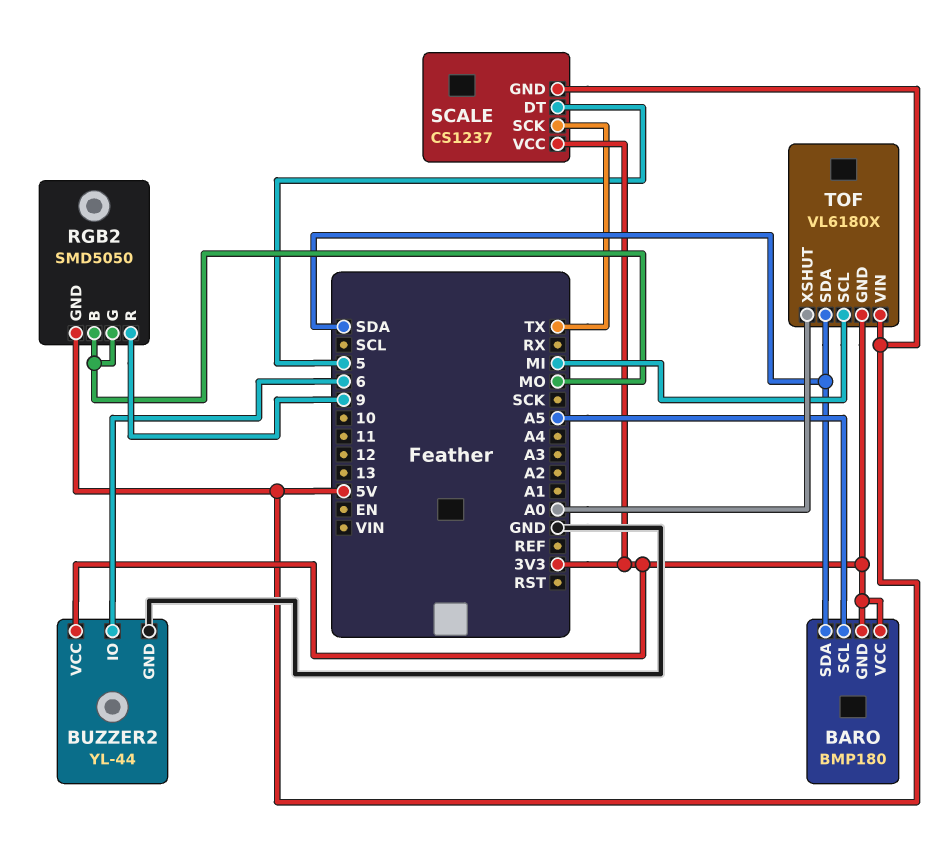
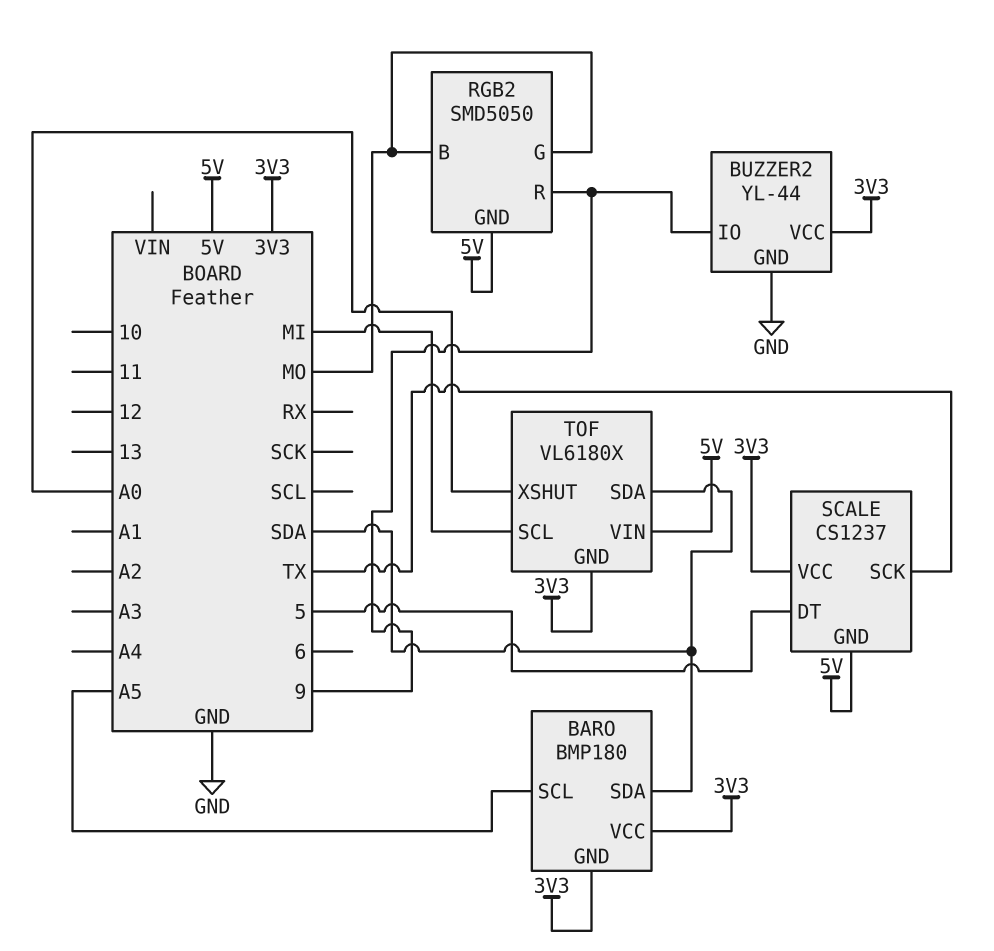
BUZZER2 pin IO: 6 -> 9

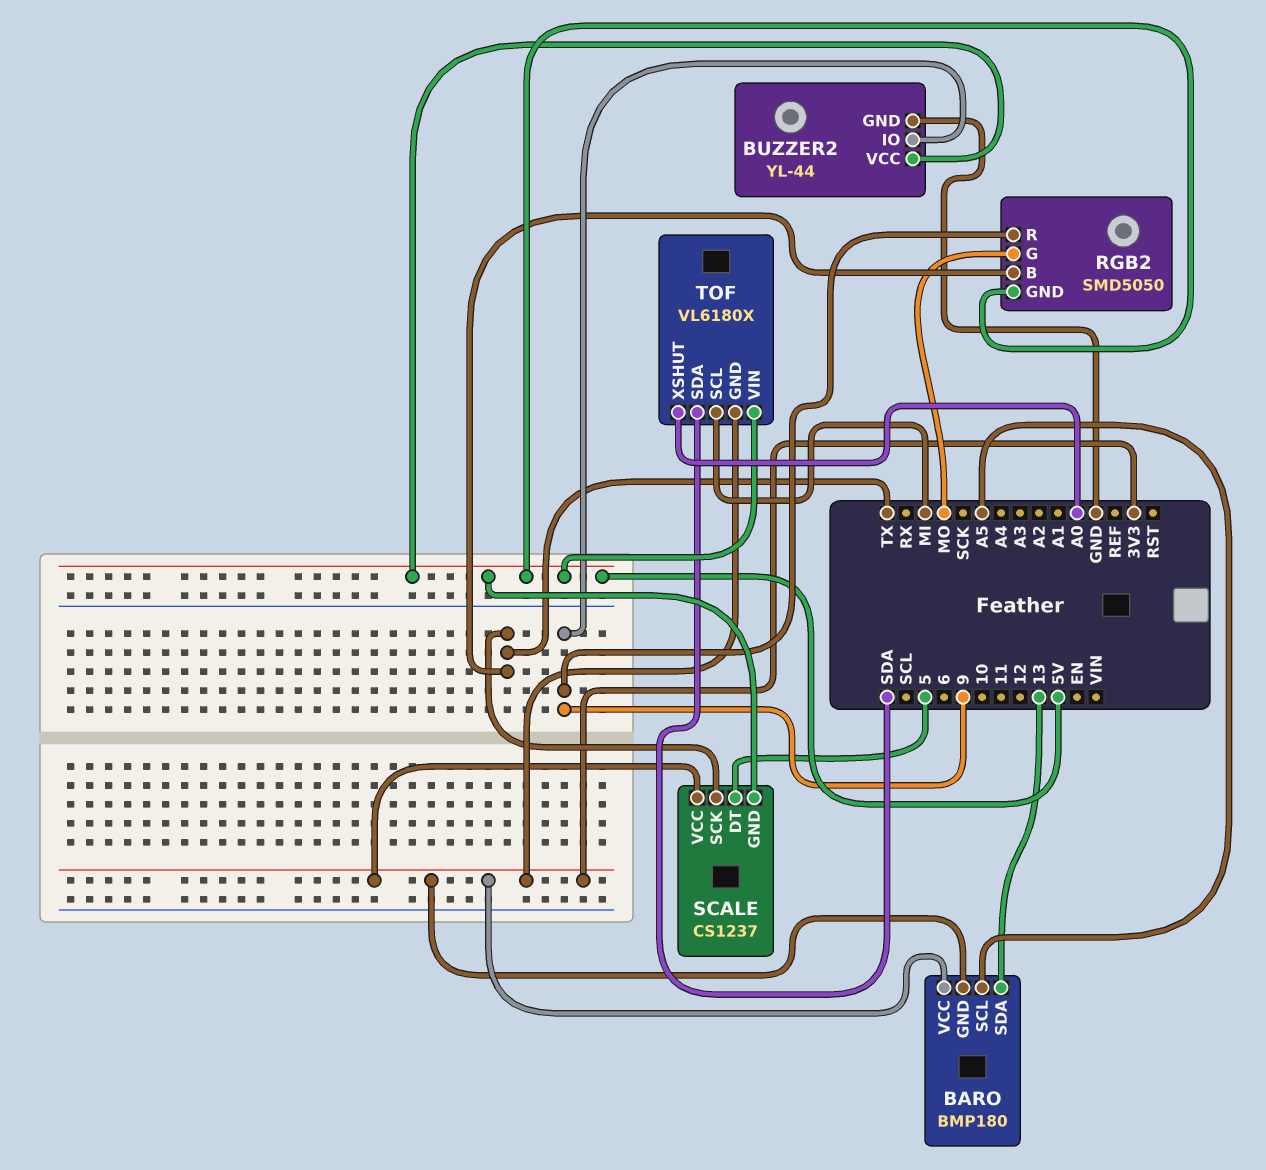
BARO pin SDA: SDA -> 13
BUZZER2 pin VCC: 3V3 -> 5V
RGB2 pin B: MO -> TX

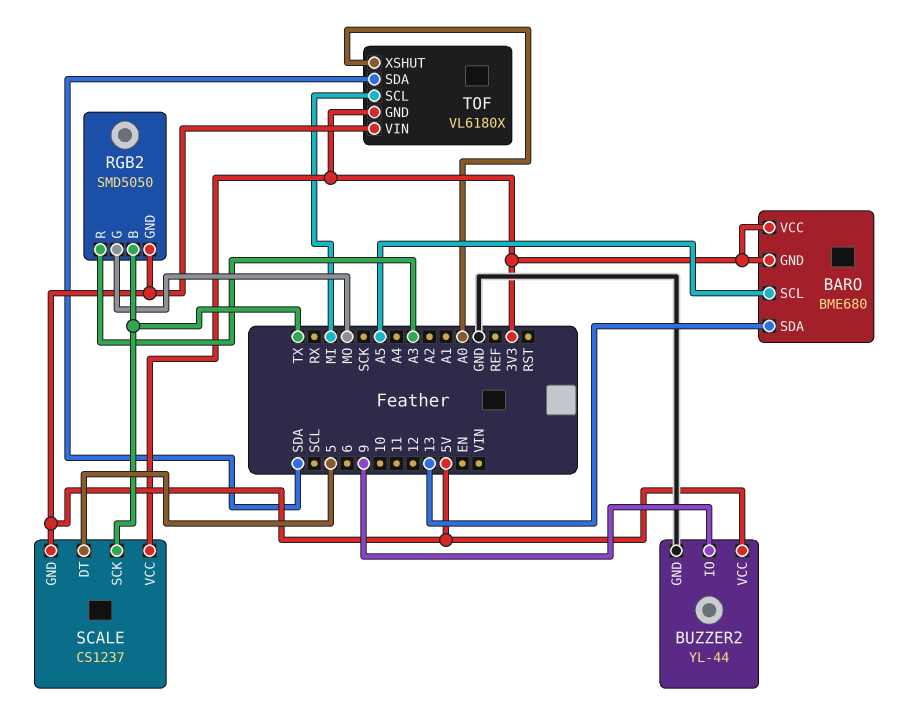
BARO: BMP180 -> BME680
RGB2 pin R: 9 -> A3

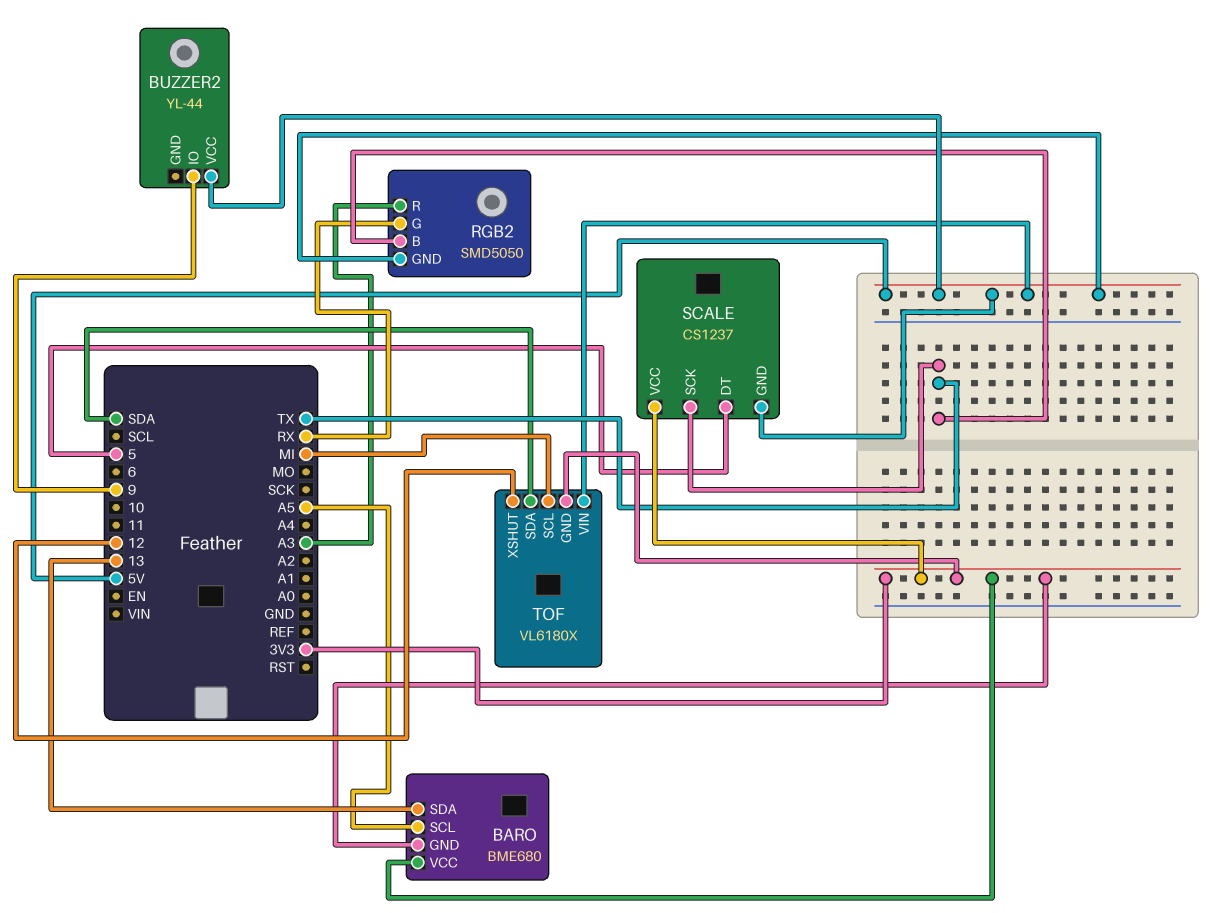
BUZZER2 pin GND: GND -> none
RGB2 pin G: MO -> RX
TOF pin XSHUT: A0 -> 12

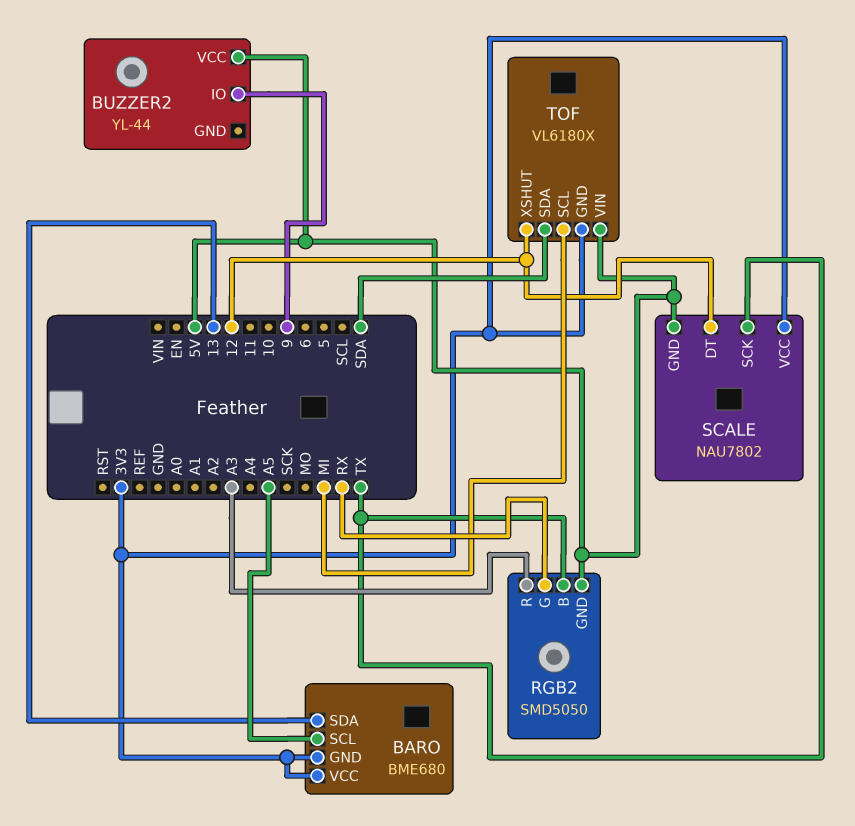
SCALE: CS1237 -> NAU7802
SCALE pin DT: 5 -> 12

